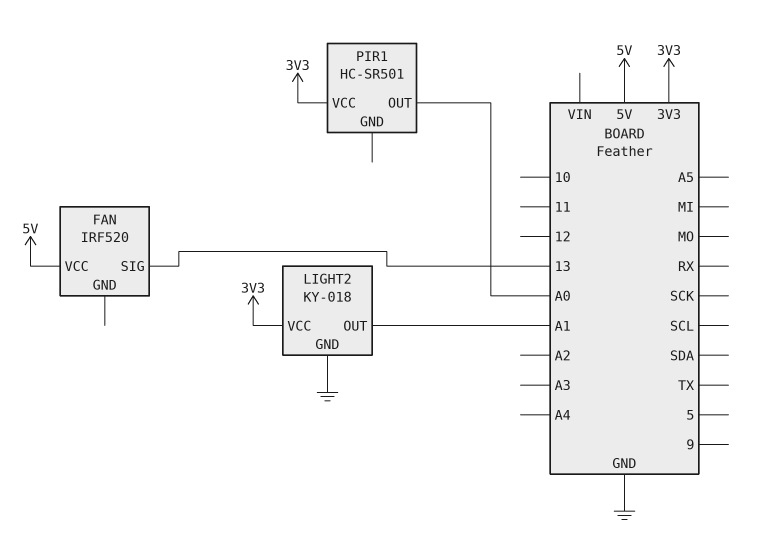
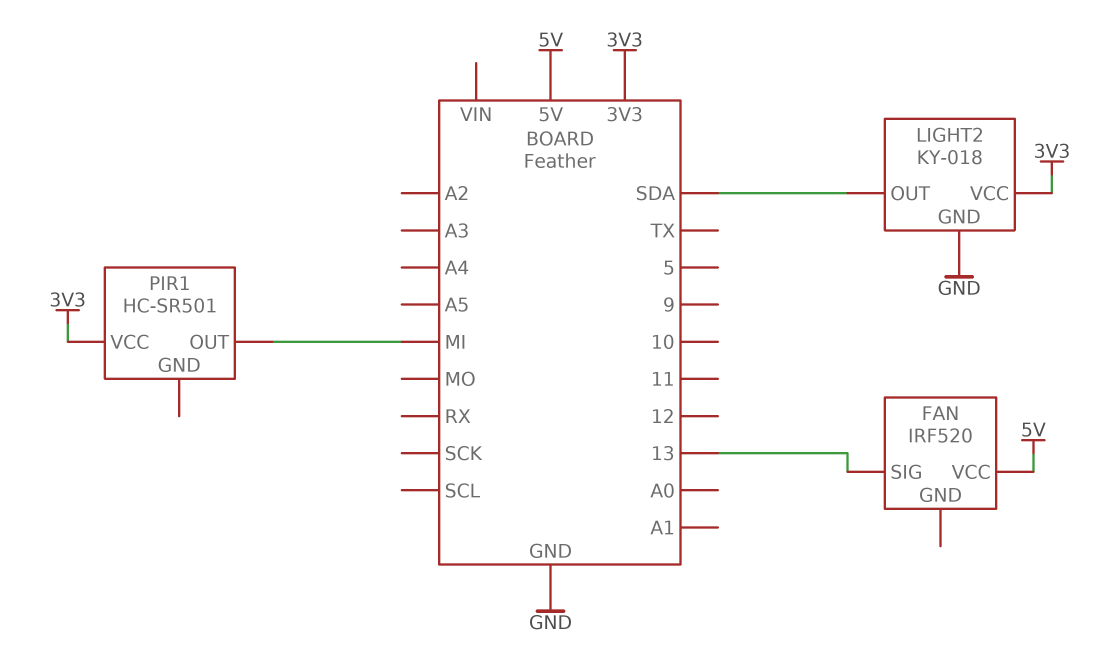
LIGHT2 pin OUT: A1 -> SDA
PIR1 pin OUT: A0 -> MI

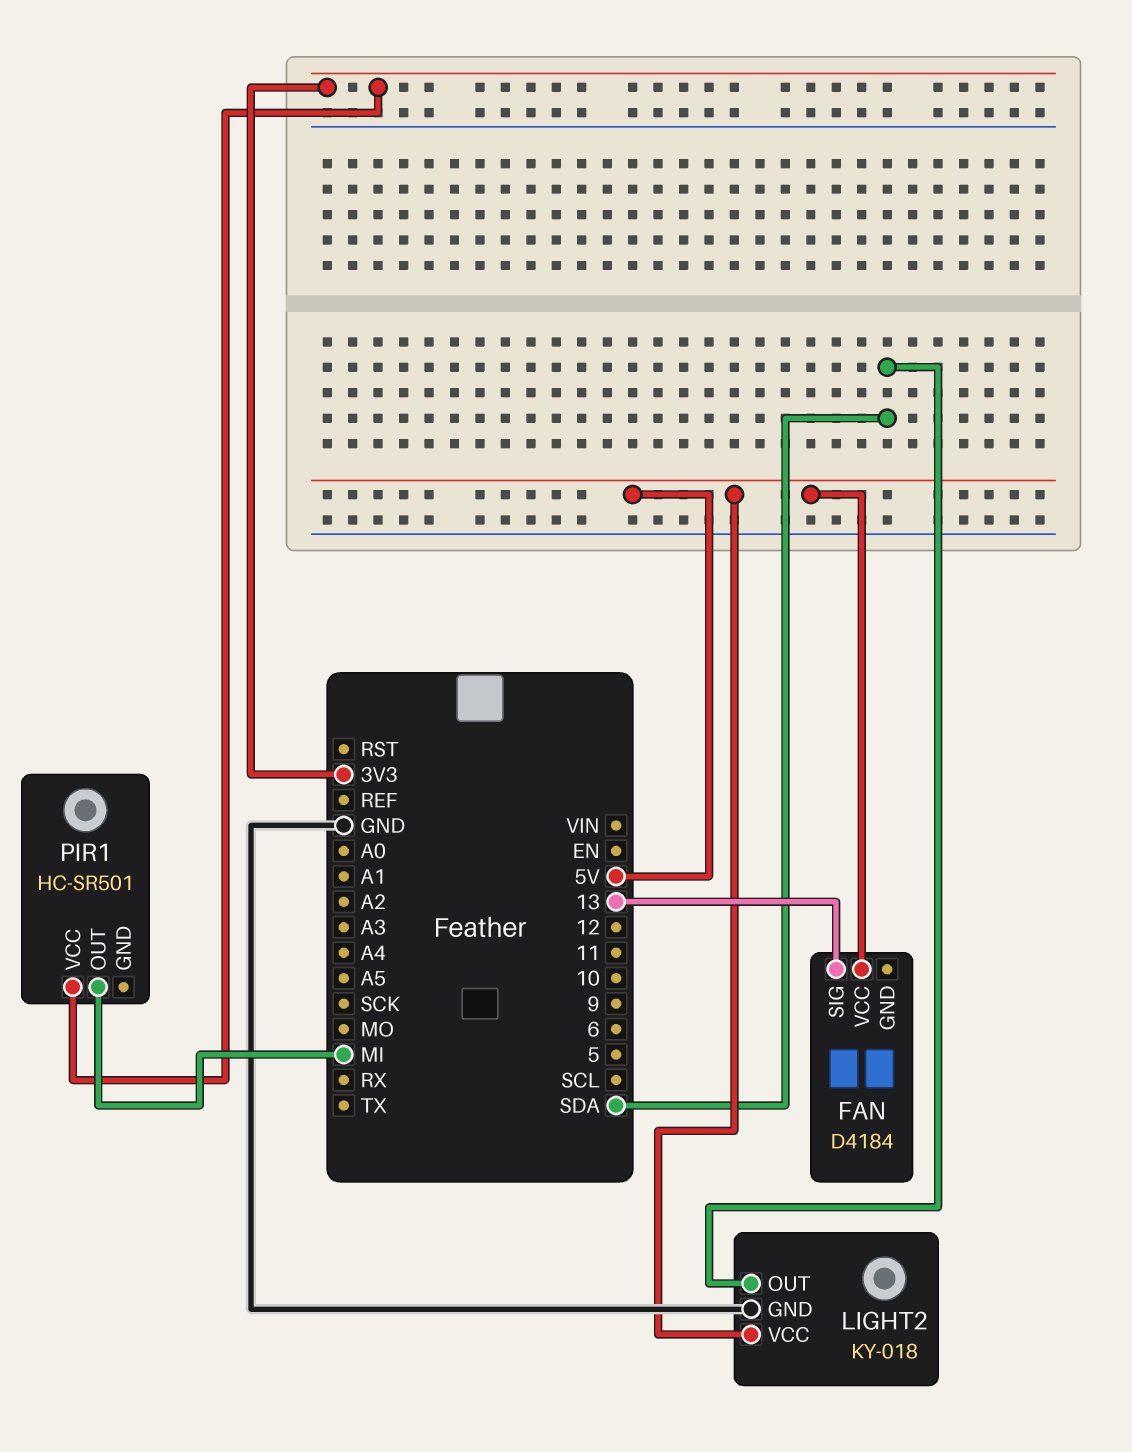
FAN: IRF520 -> D4184
LIGHT2 pin VCC: 3V3 -> 5V

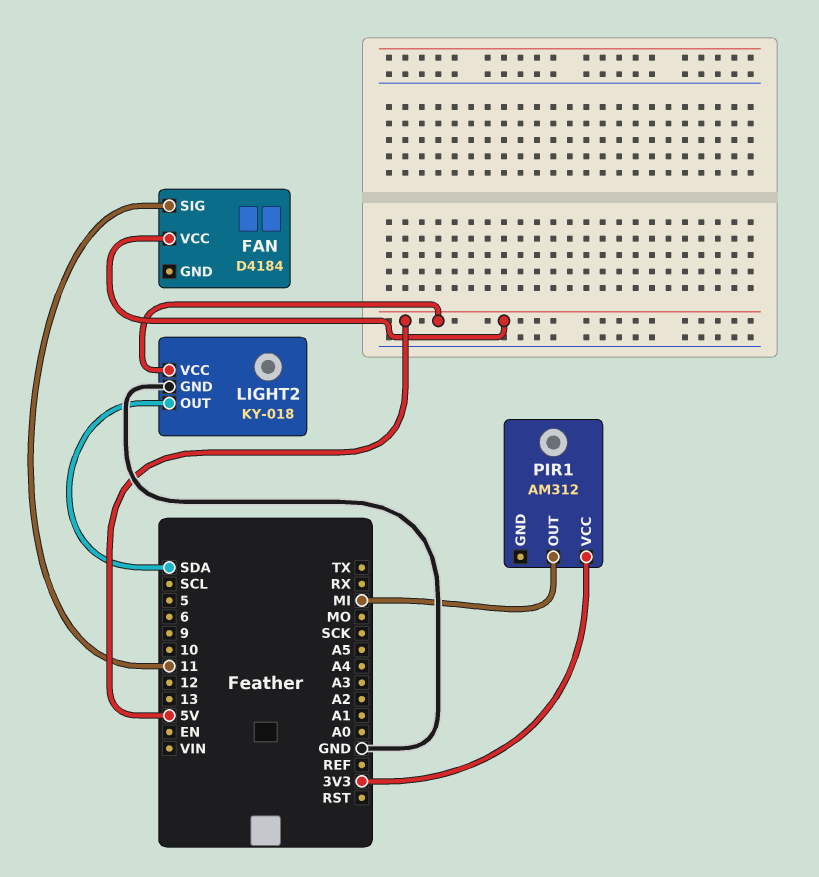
FAN pin SIG: 13 -> 11
PIR1: HC-SR501 -> AM312

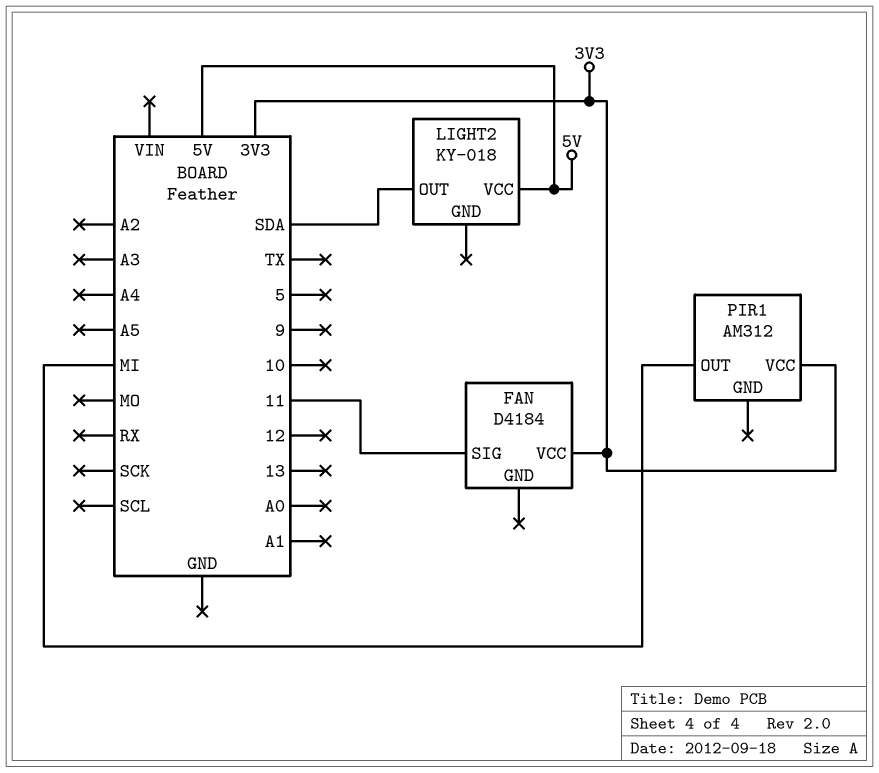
FAN pin VCC: 5V -> 3V3
LIGHT2 pin GND: GND -> none

